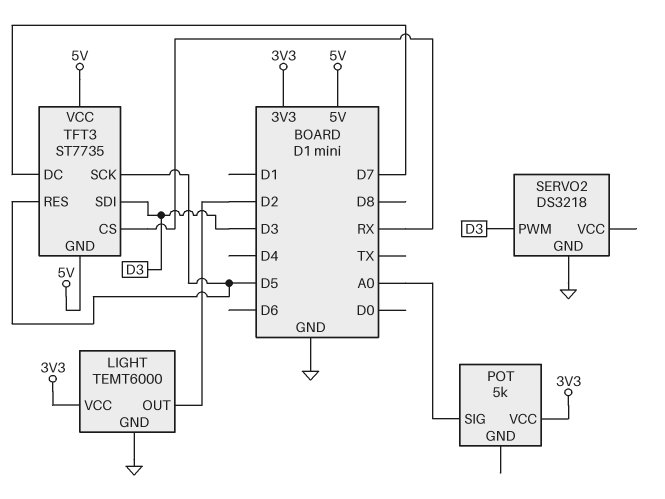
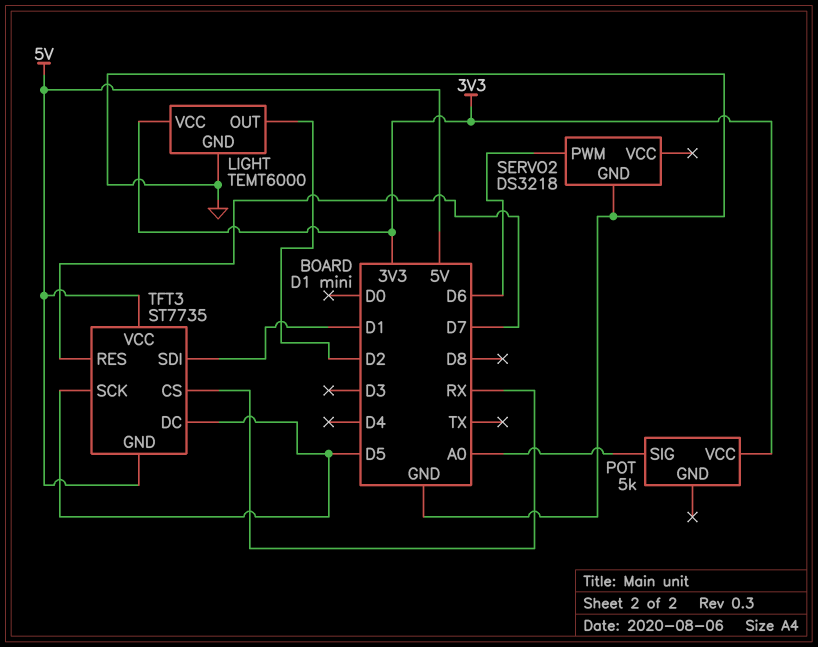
SERVO2 pin PWM: D3 -> D6
TFT3 pin DC: D7 -> D5
TFT3 pin RES: D5 -> D7
TFT3 pin SDI: D3 -> D1

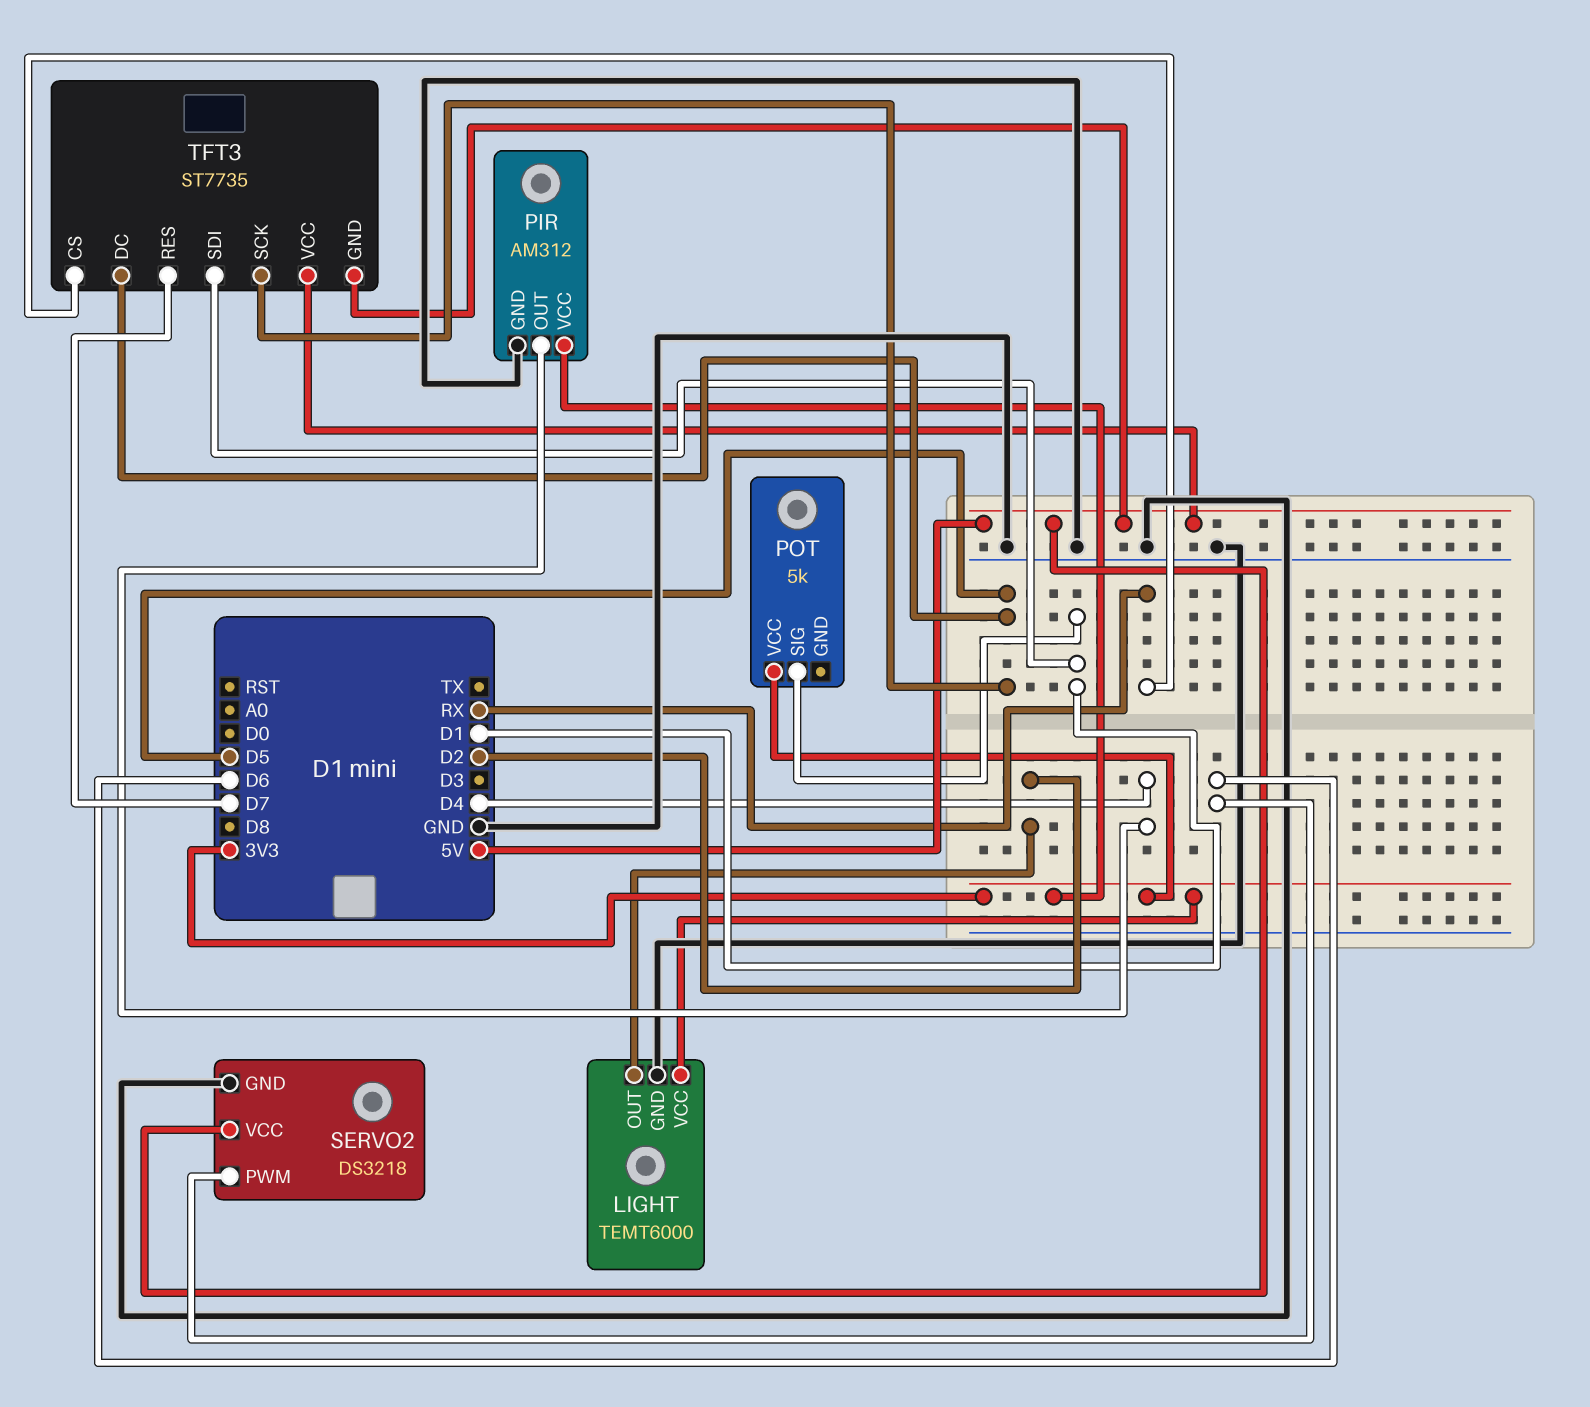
PIR: none -> AM312
PIR pin GND: none -> GND
PIR pin OUT: none -> D4
PIR pin VCC: none -> 3V3
POT pin SIG: A0 -> D1
SERVO2 pin VCC: none -> 5V

